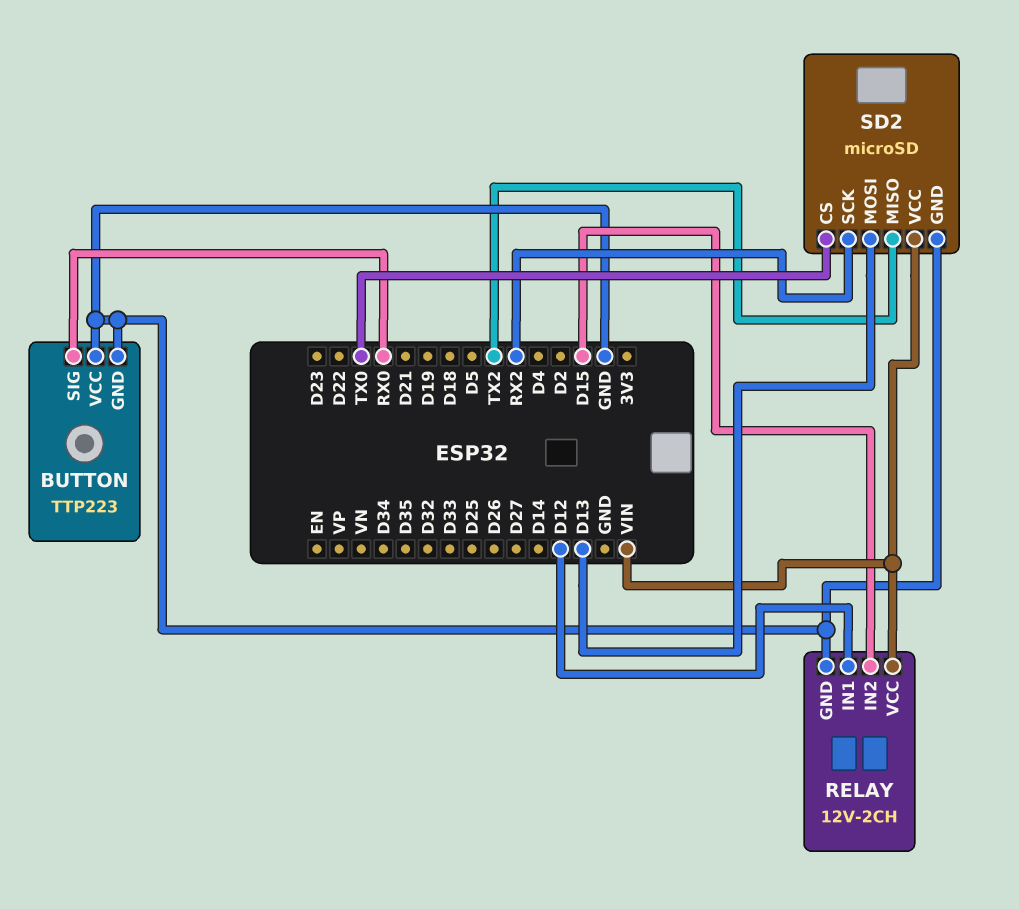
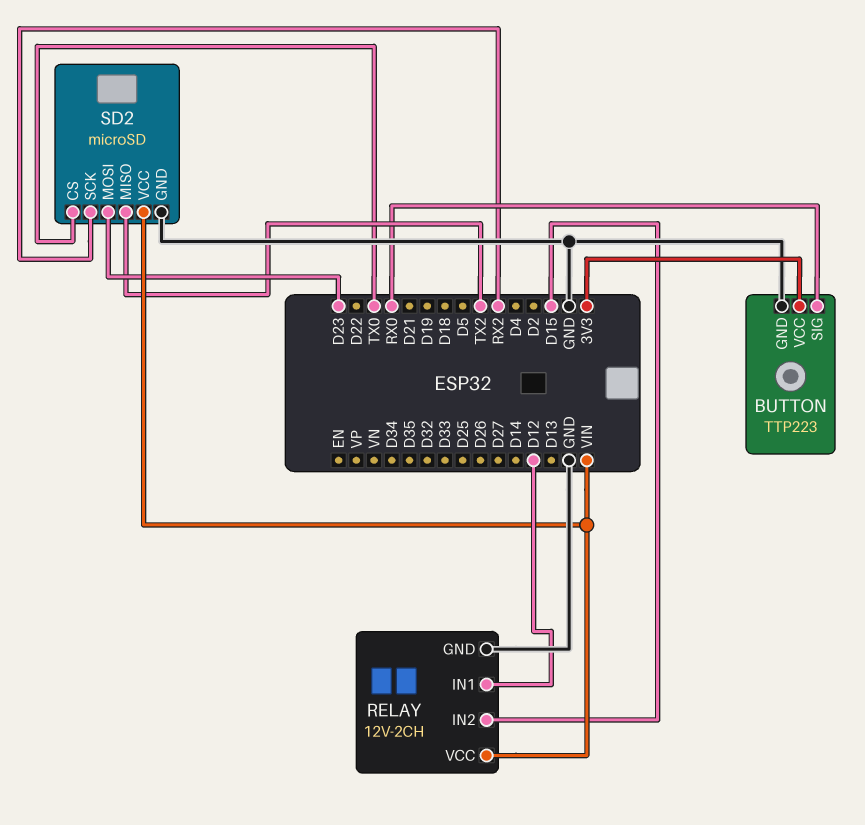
BUTTON pin VCC: GND -> 3V3
SD2 pin MOSI: D13 -> D23

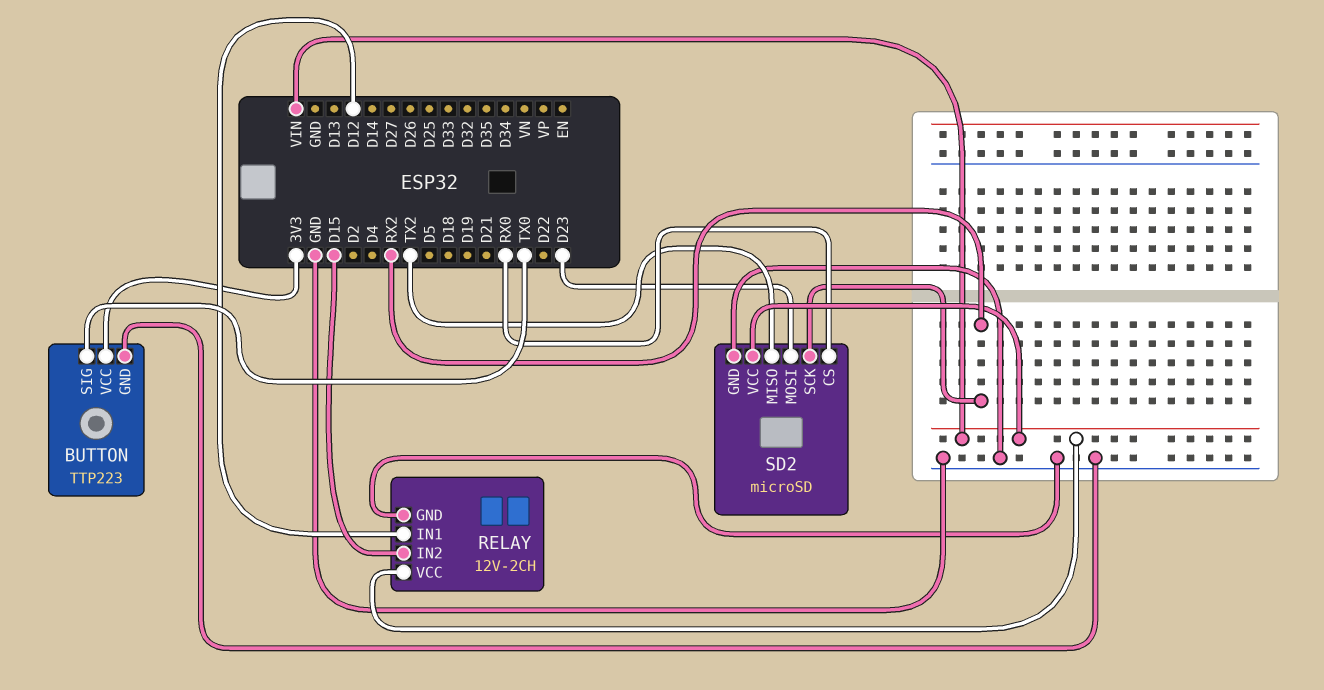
BUTTON pin SIG: RX0 -> TX0
SD2 pin CS: TX0 -> RX0

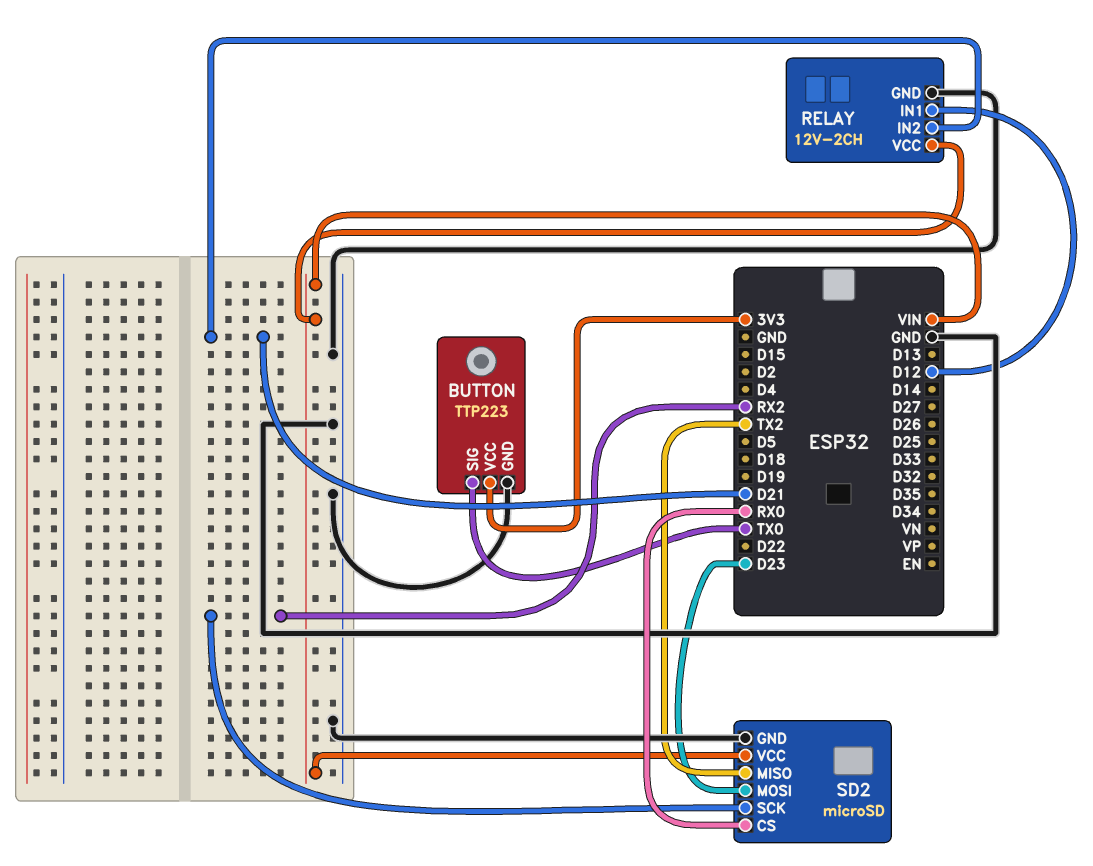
RELAY pin IN2: D15 -> D21

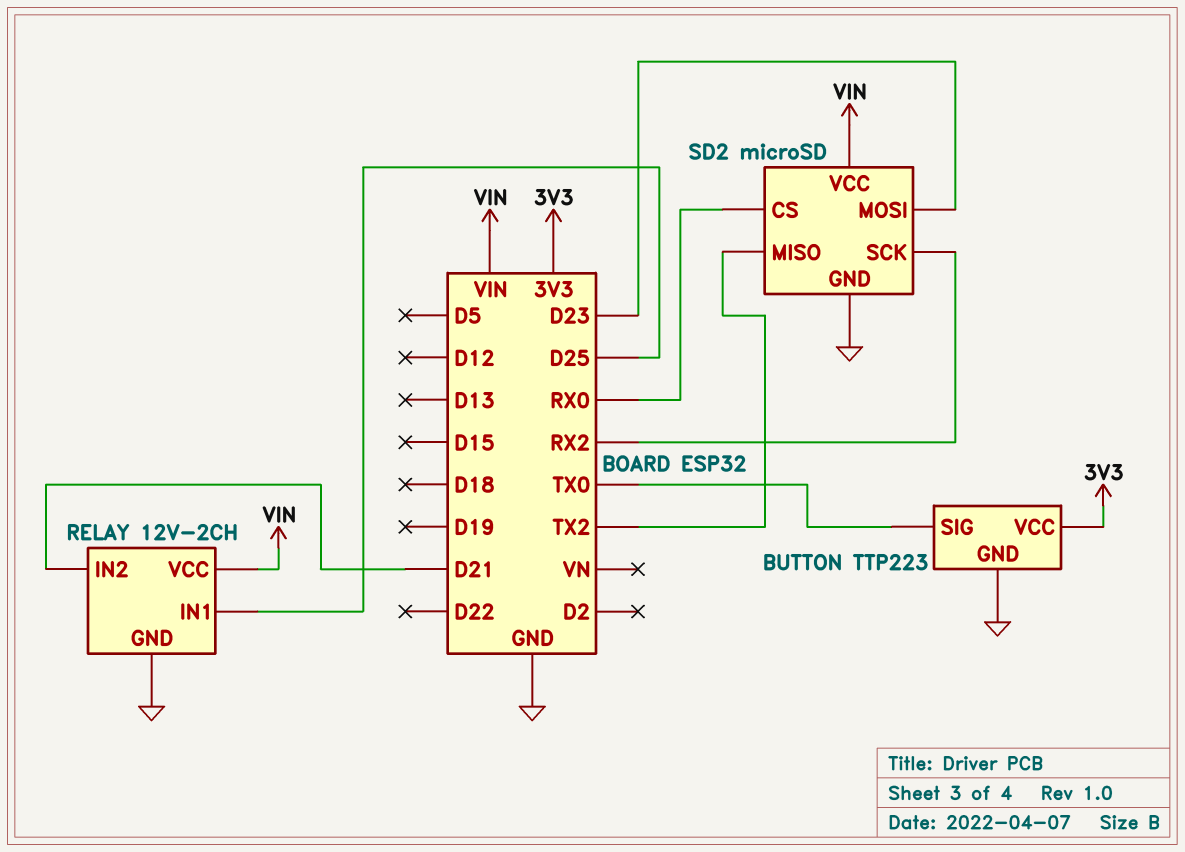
RELAY pin IN1: D12 -> D25

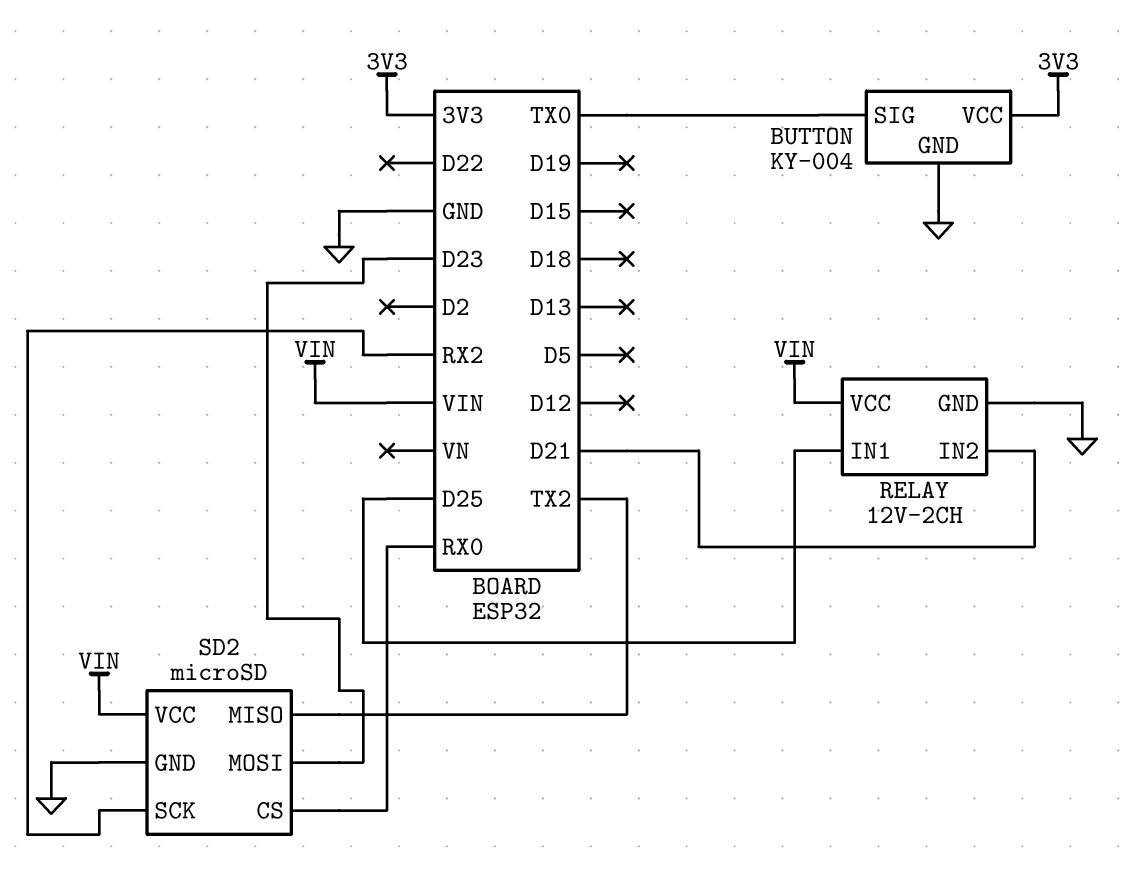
BUTTON: TTP223 -> KY-004

